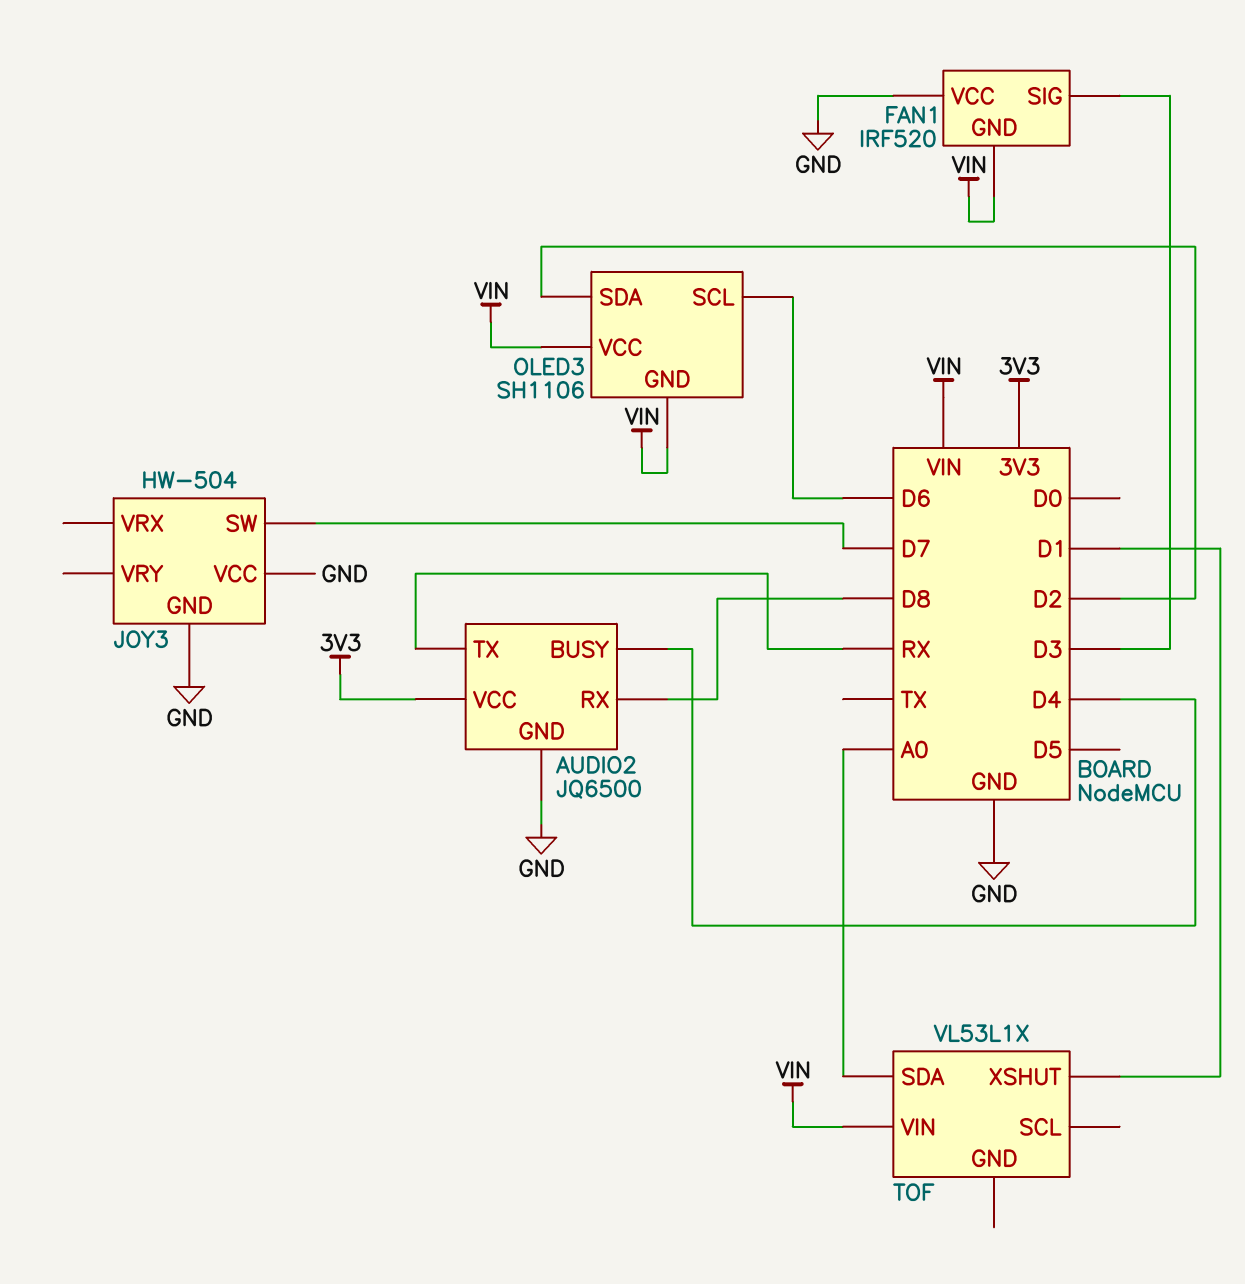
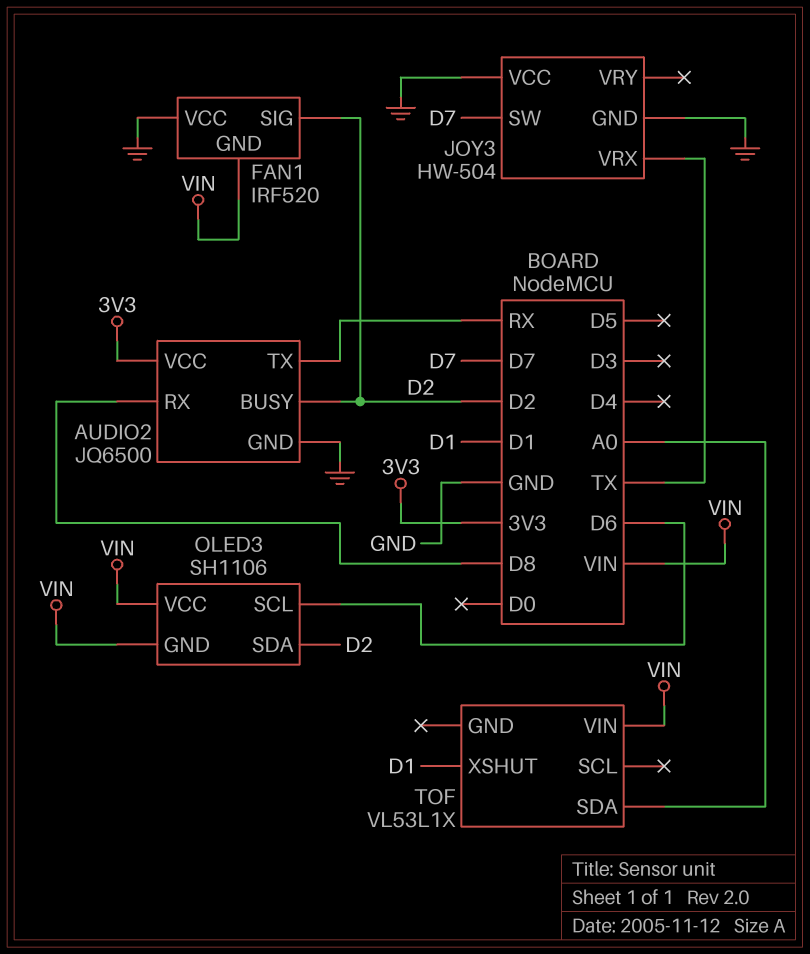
AUDIO2 pin BUSY: D4 -> D2
FAN1 pin SIG: D3 -> D2
JOY3 pin VRX: none -> TX

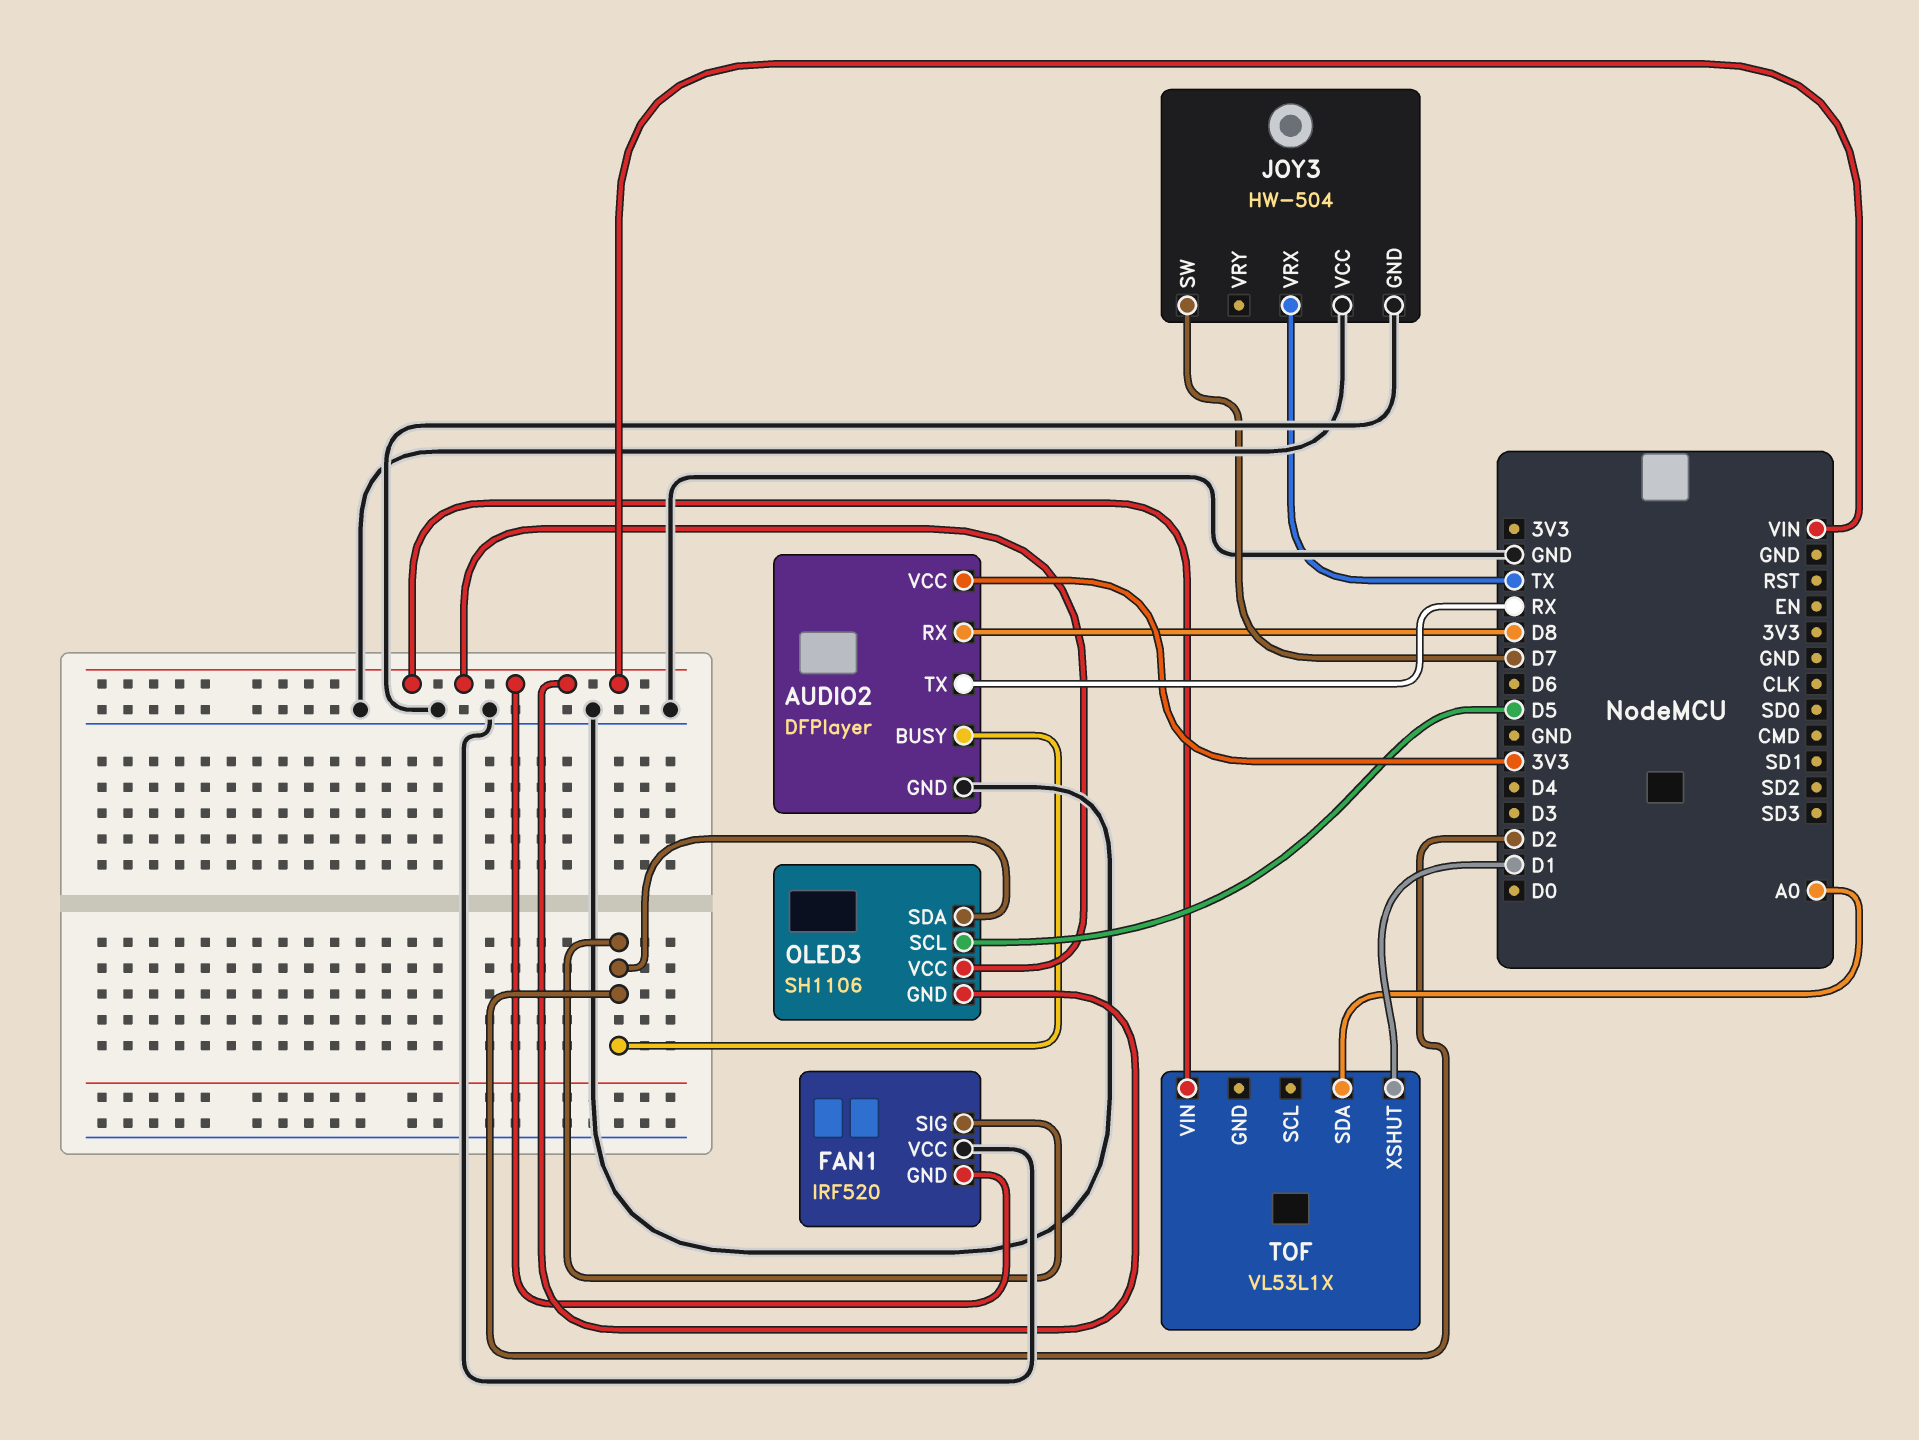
AUDIO2: JQ6500 -> DFPlayer
OLED3 pin SCL: D6 -> D5

